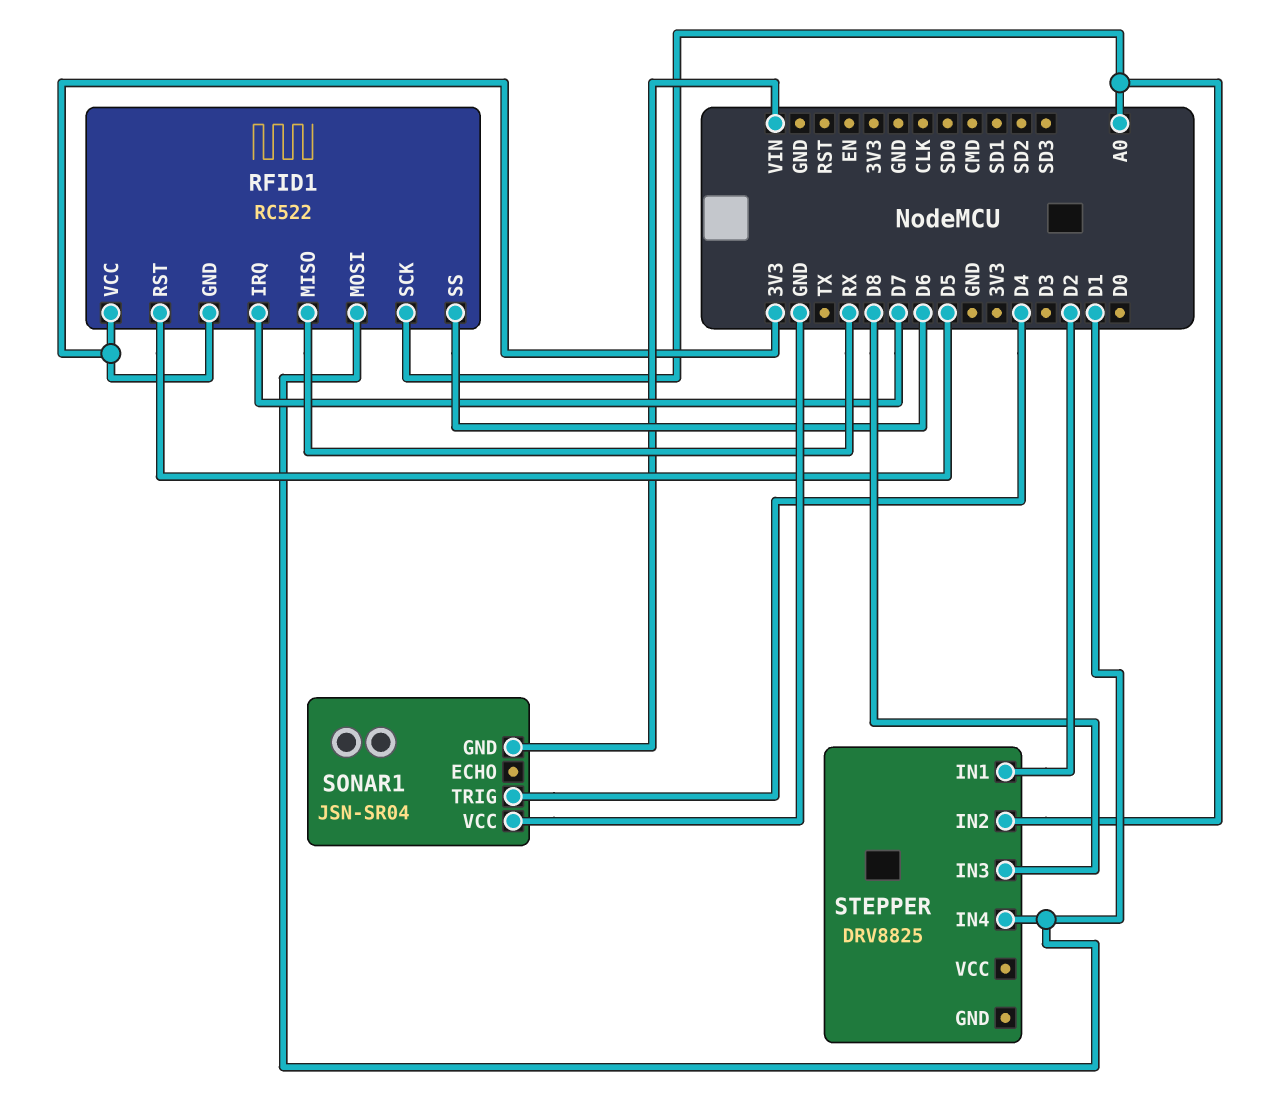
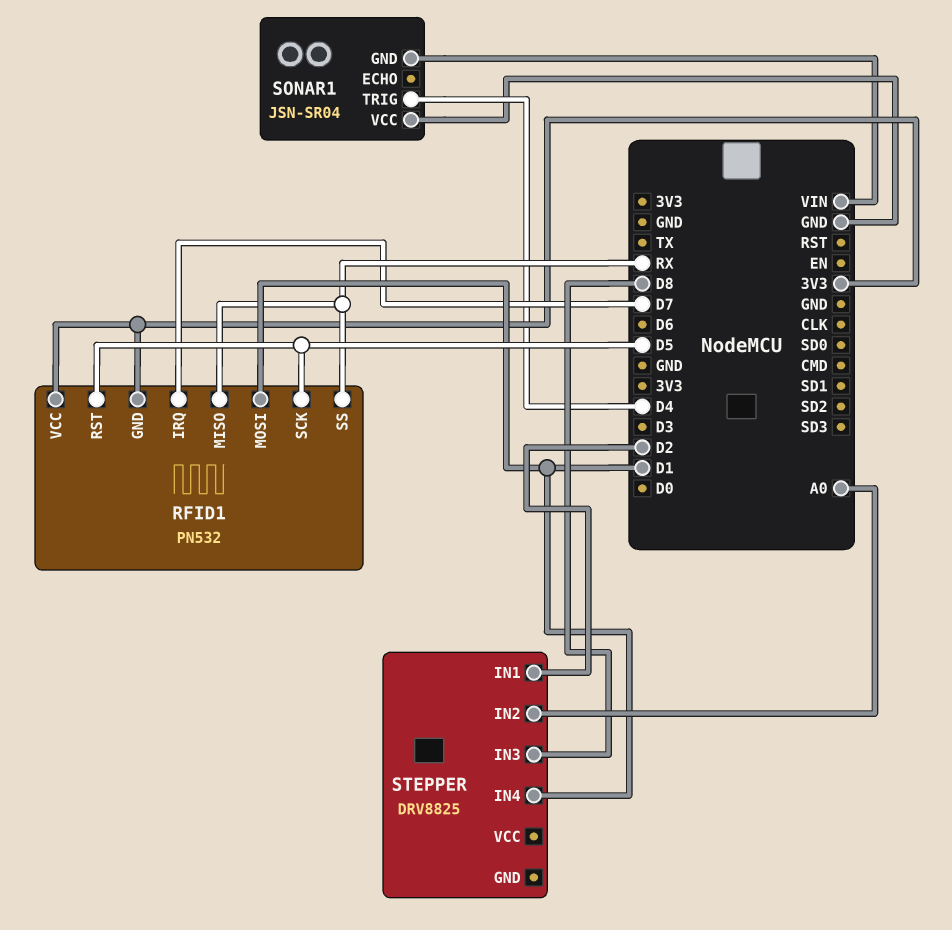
RFID1: RC522 -> PN532
RFID1 pin SCK: A0 -> D5
RFID1 pin SS: D6 -> RX

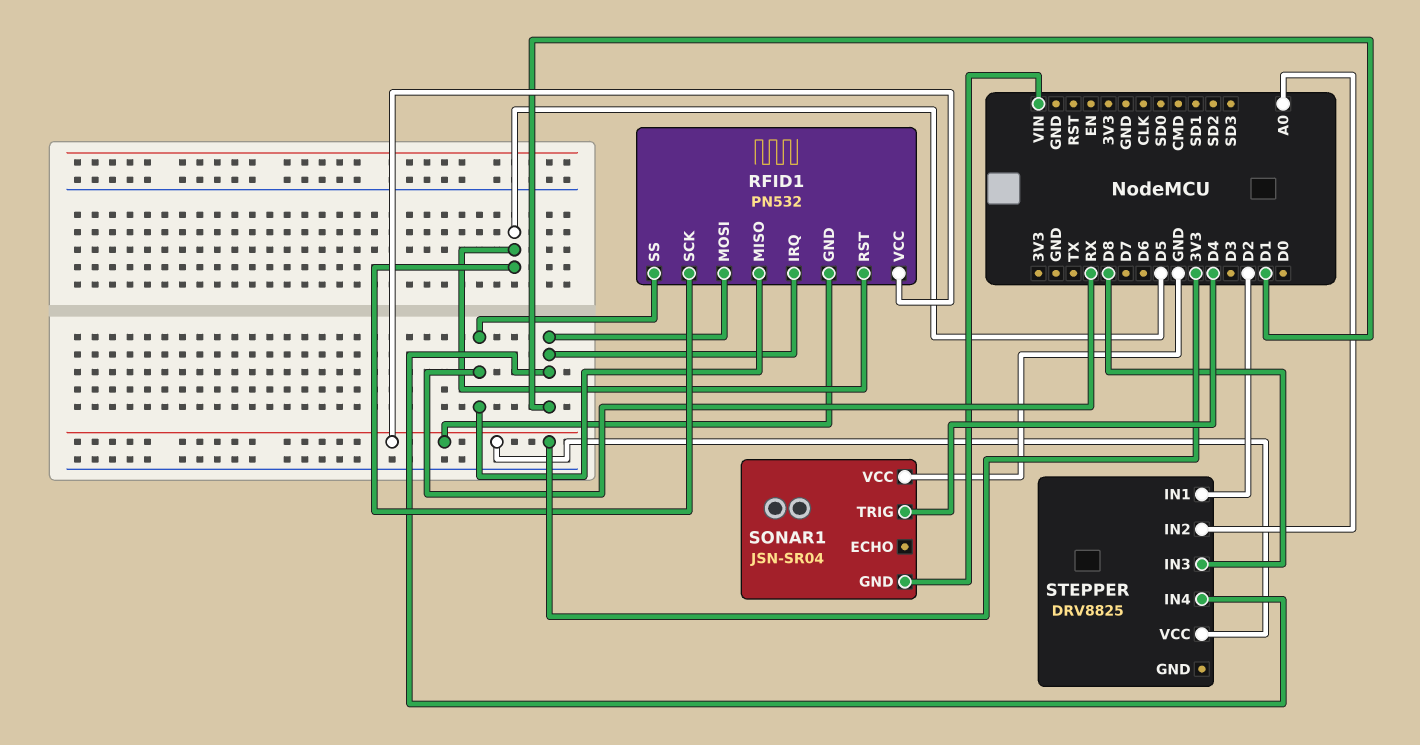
RFID1 pin IRQ: D7 -> D1
STEPPER pin VCC: none -> 3V3

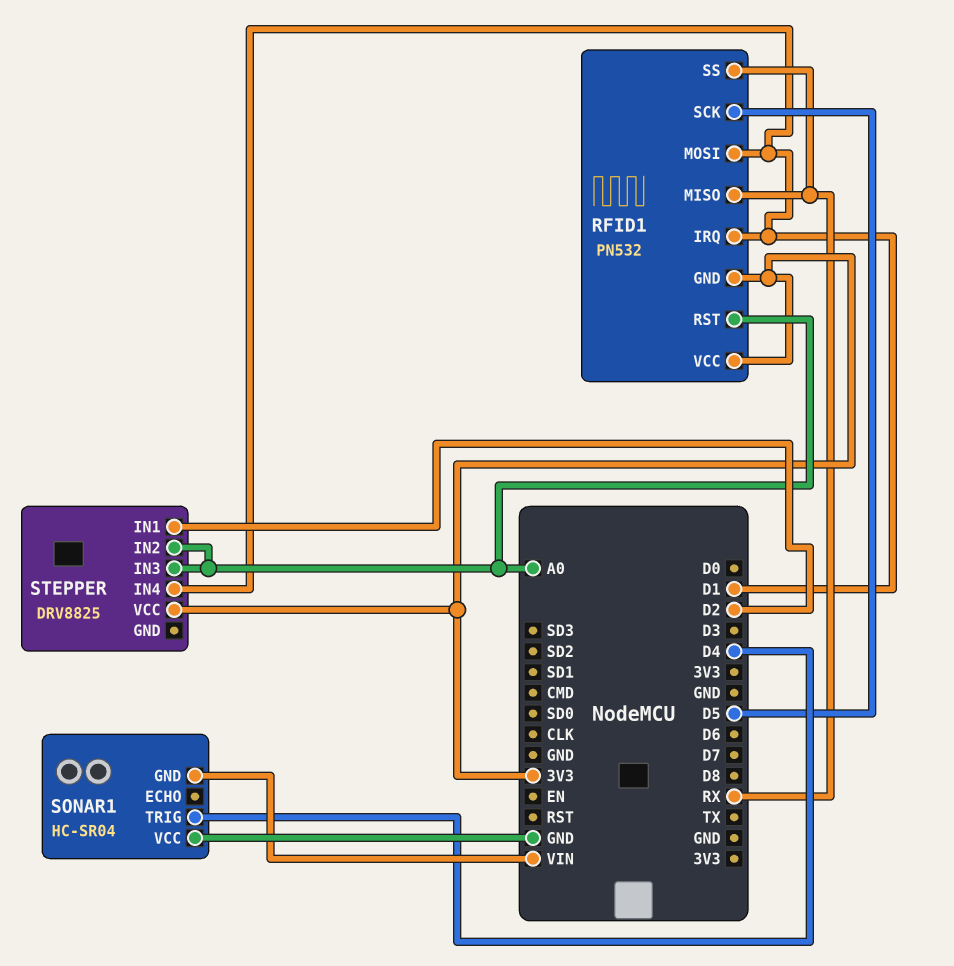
RFID1 pin RST: D5 -> A0
SONAR1: JSN-SR04 -> HC-SR04
STEPPER pin IN3: D8 -> A0

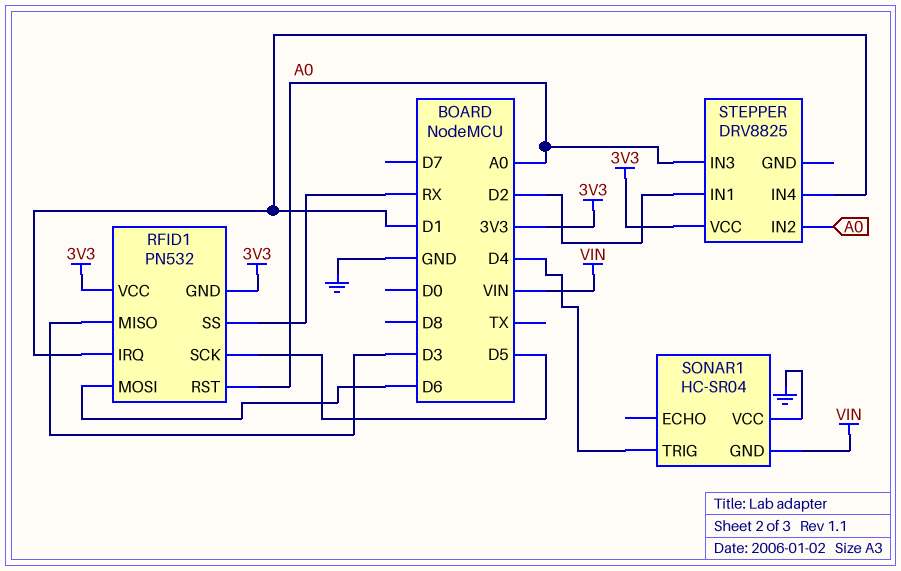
RFID1 pin MISO: RX -> D3
RFID1 pin MOSI: D1 -> D6

